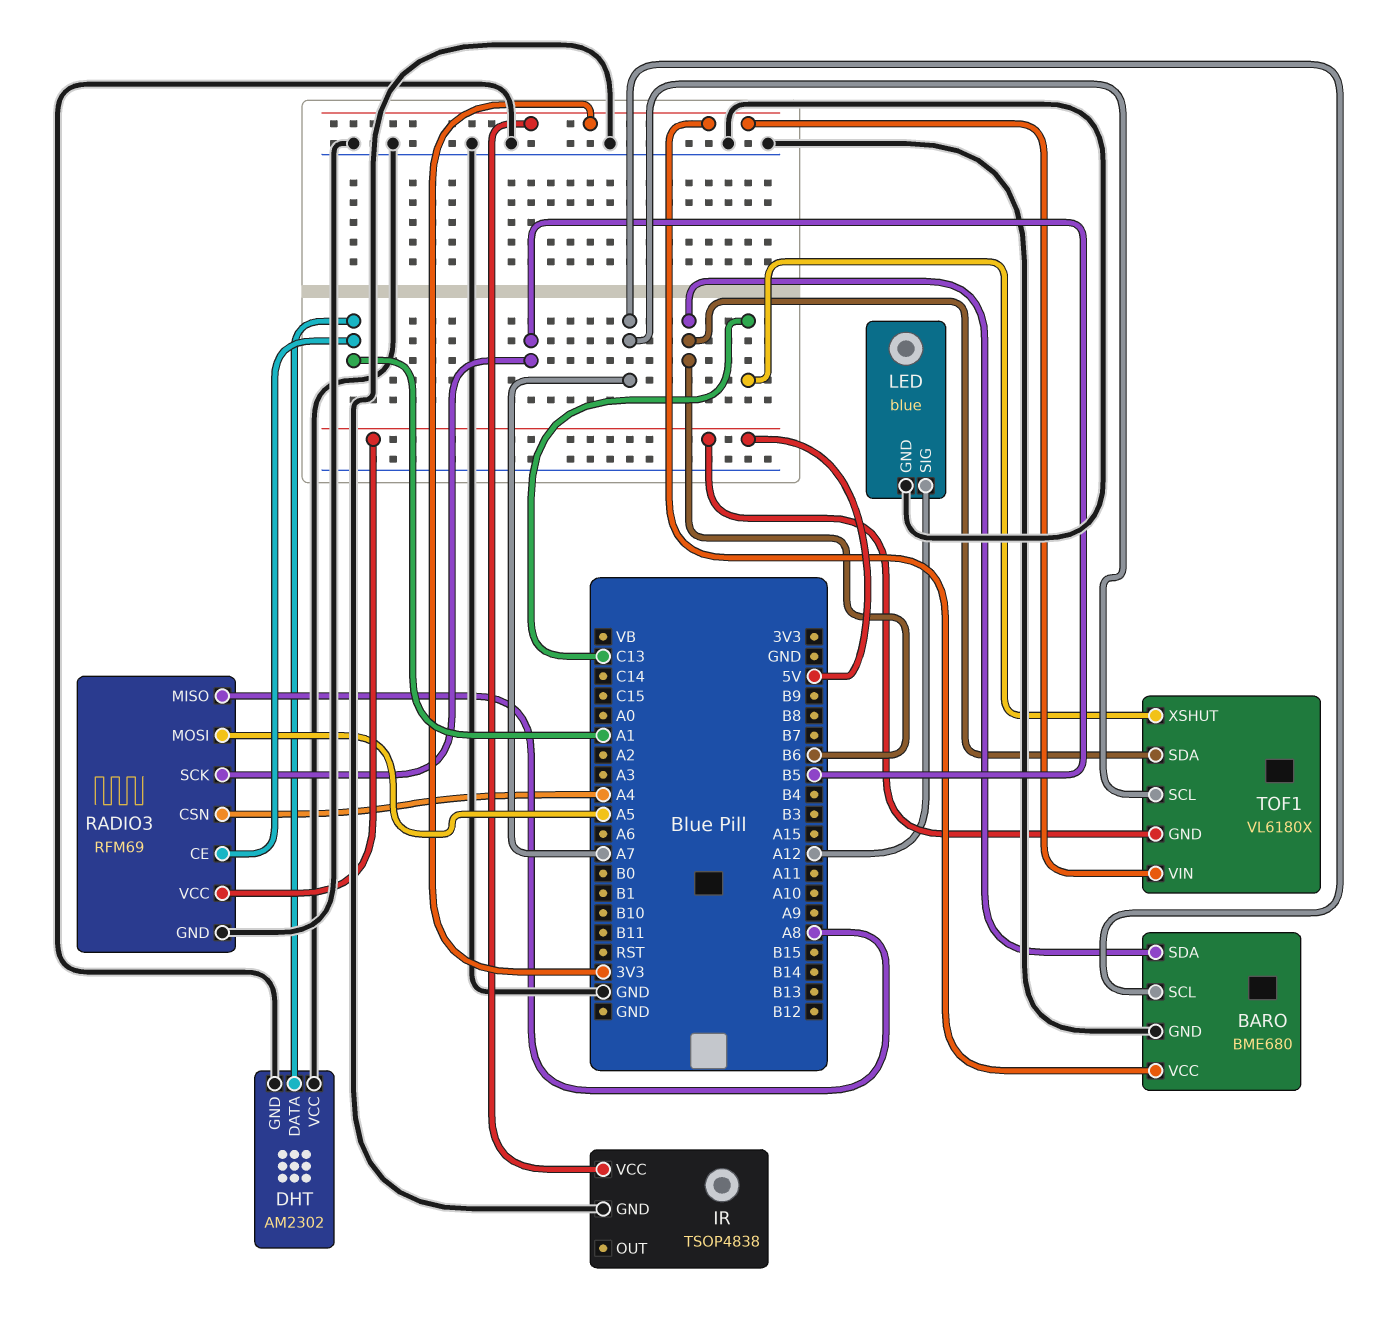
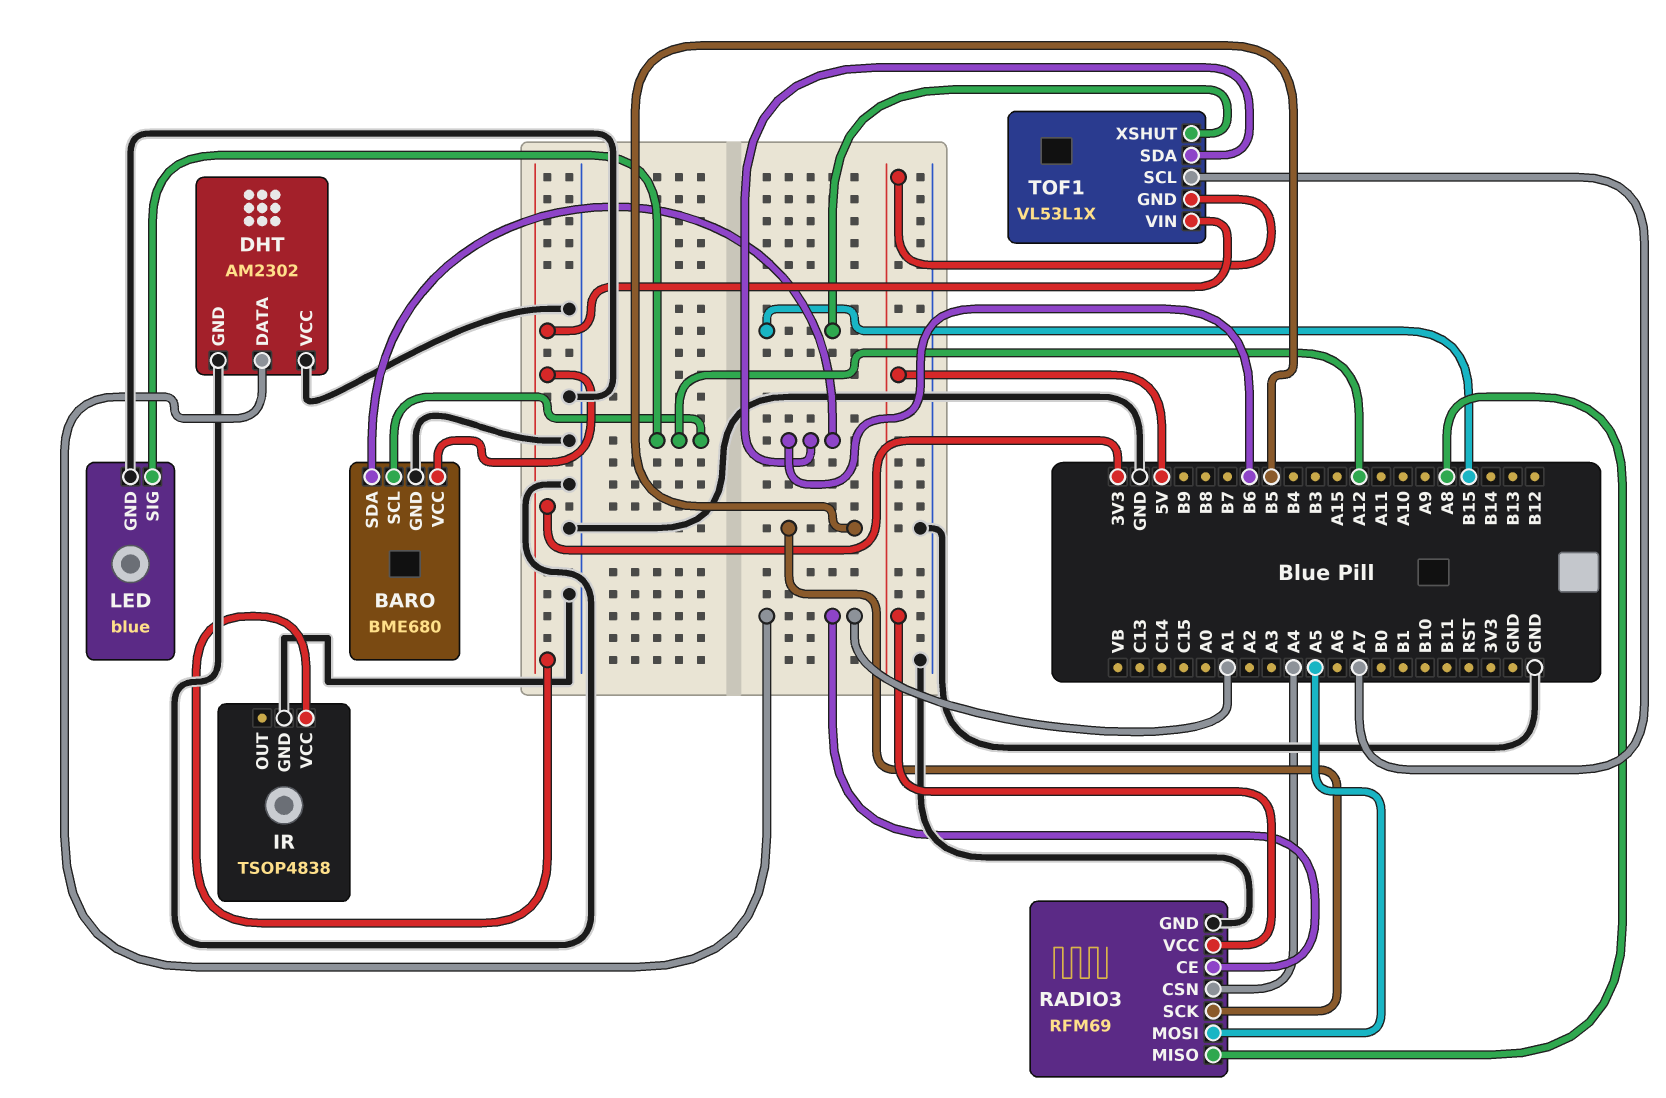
BARO pin SCL: A7 -> A12
TOF1: VL6180X -> VL53L1X
TOF1 pin XSHUT: C13 -> B15

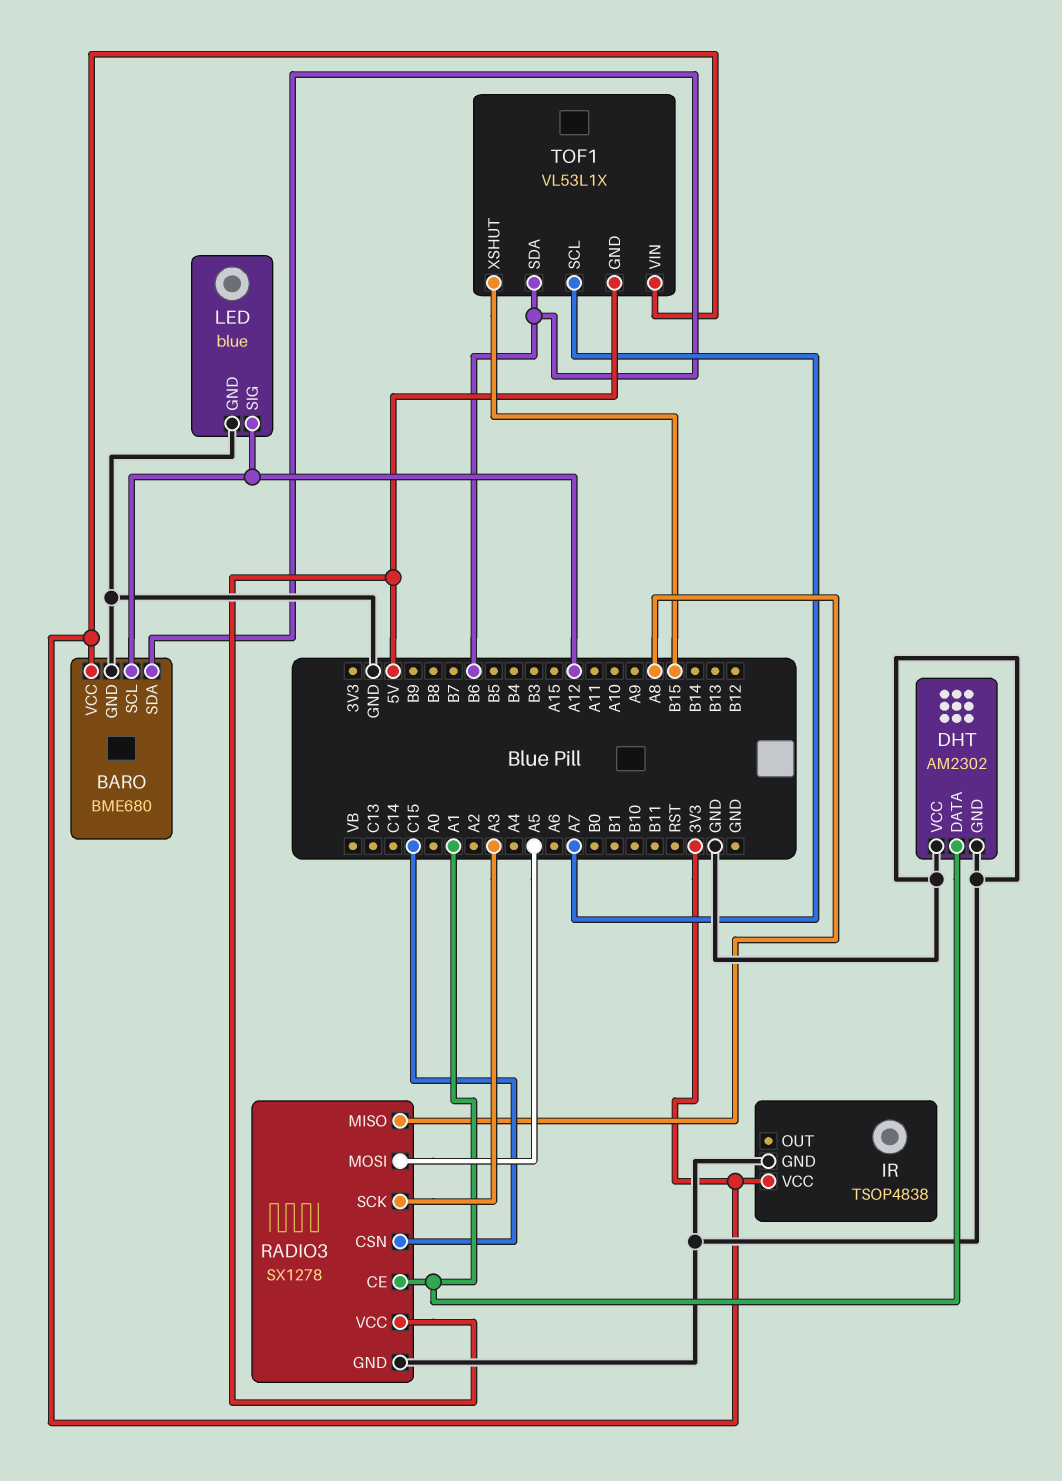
RADIO3: RFM69 -> SX1278
RADIO3 pin CSN: A4 -> C15
RADIO3 pin SCK: B5 -> A3

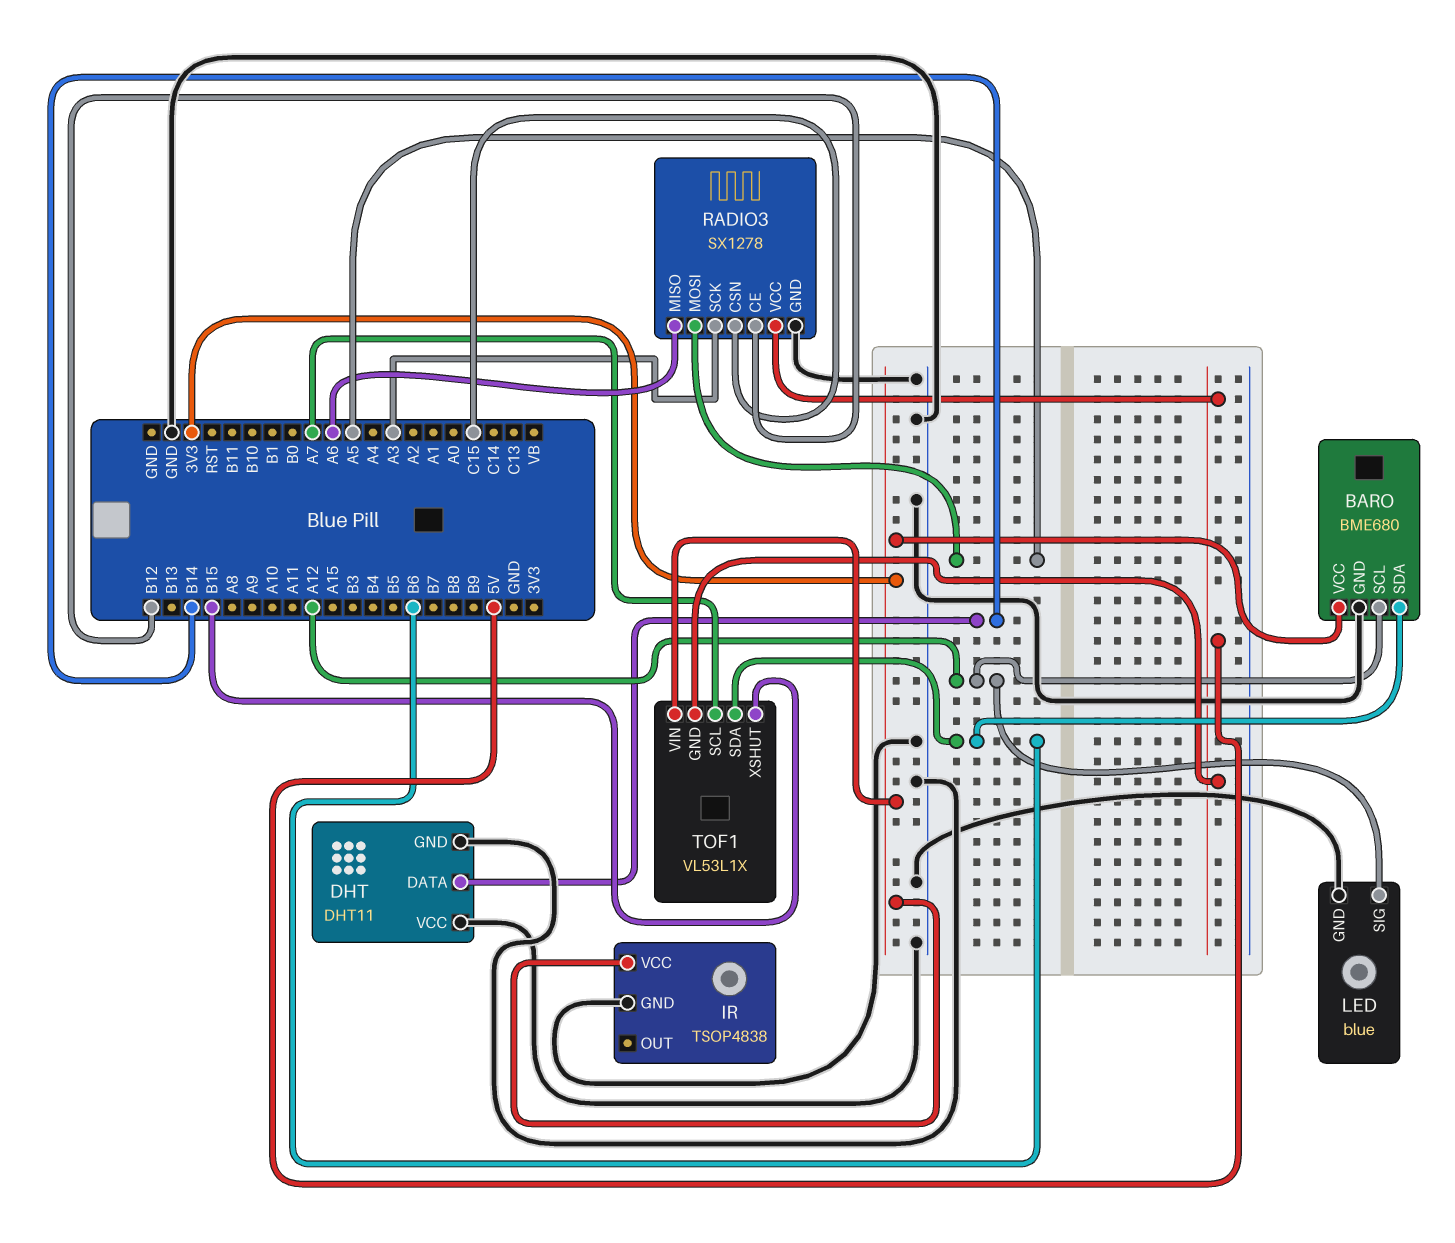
DHT: AM2302 -> DHT11
DHT pin DATA: A1 -> B14
RADIO3 pin CE: A1 -> B12
RADIO3 pin MISO: A8 -> A6

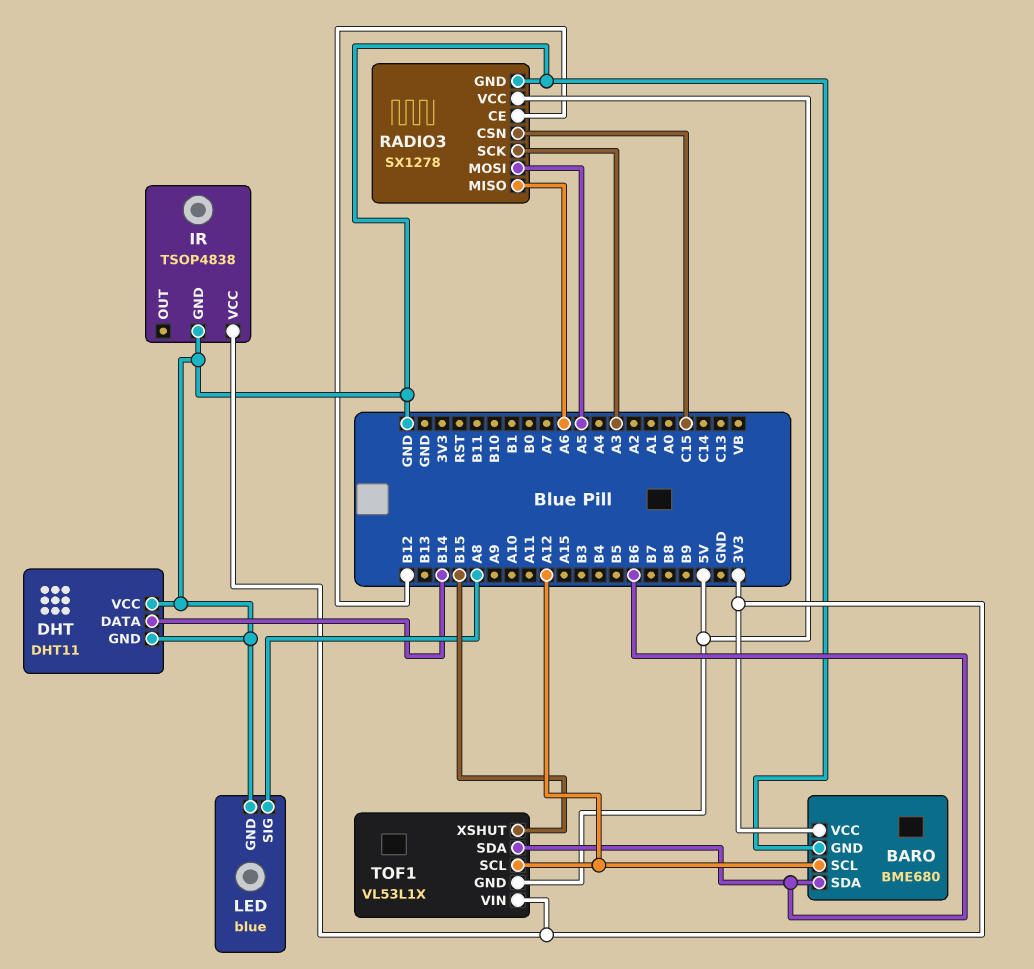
LED pin SIG: A12 -> A8
TOF1 pin SCL: A7 -> A12

